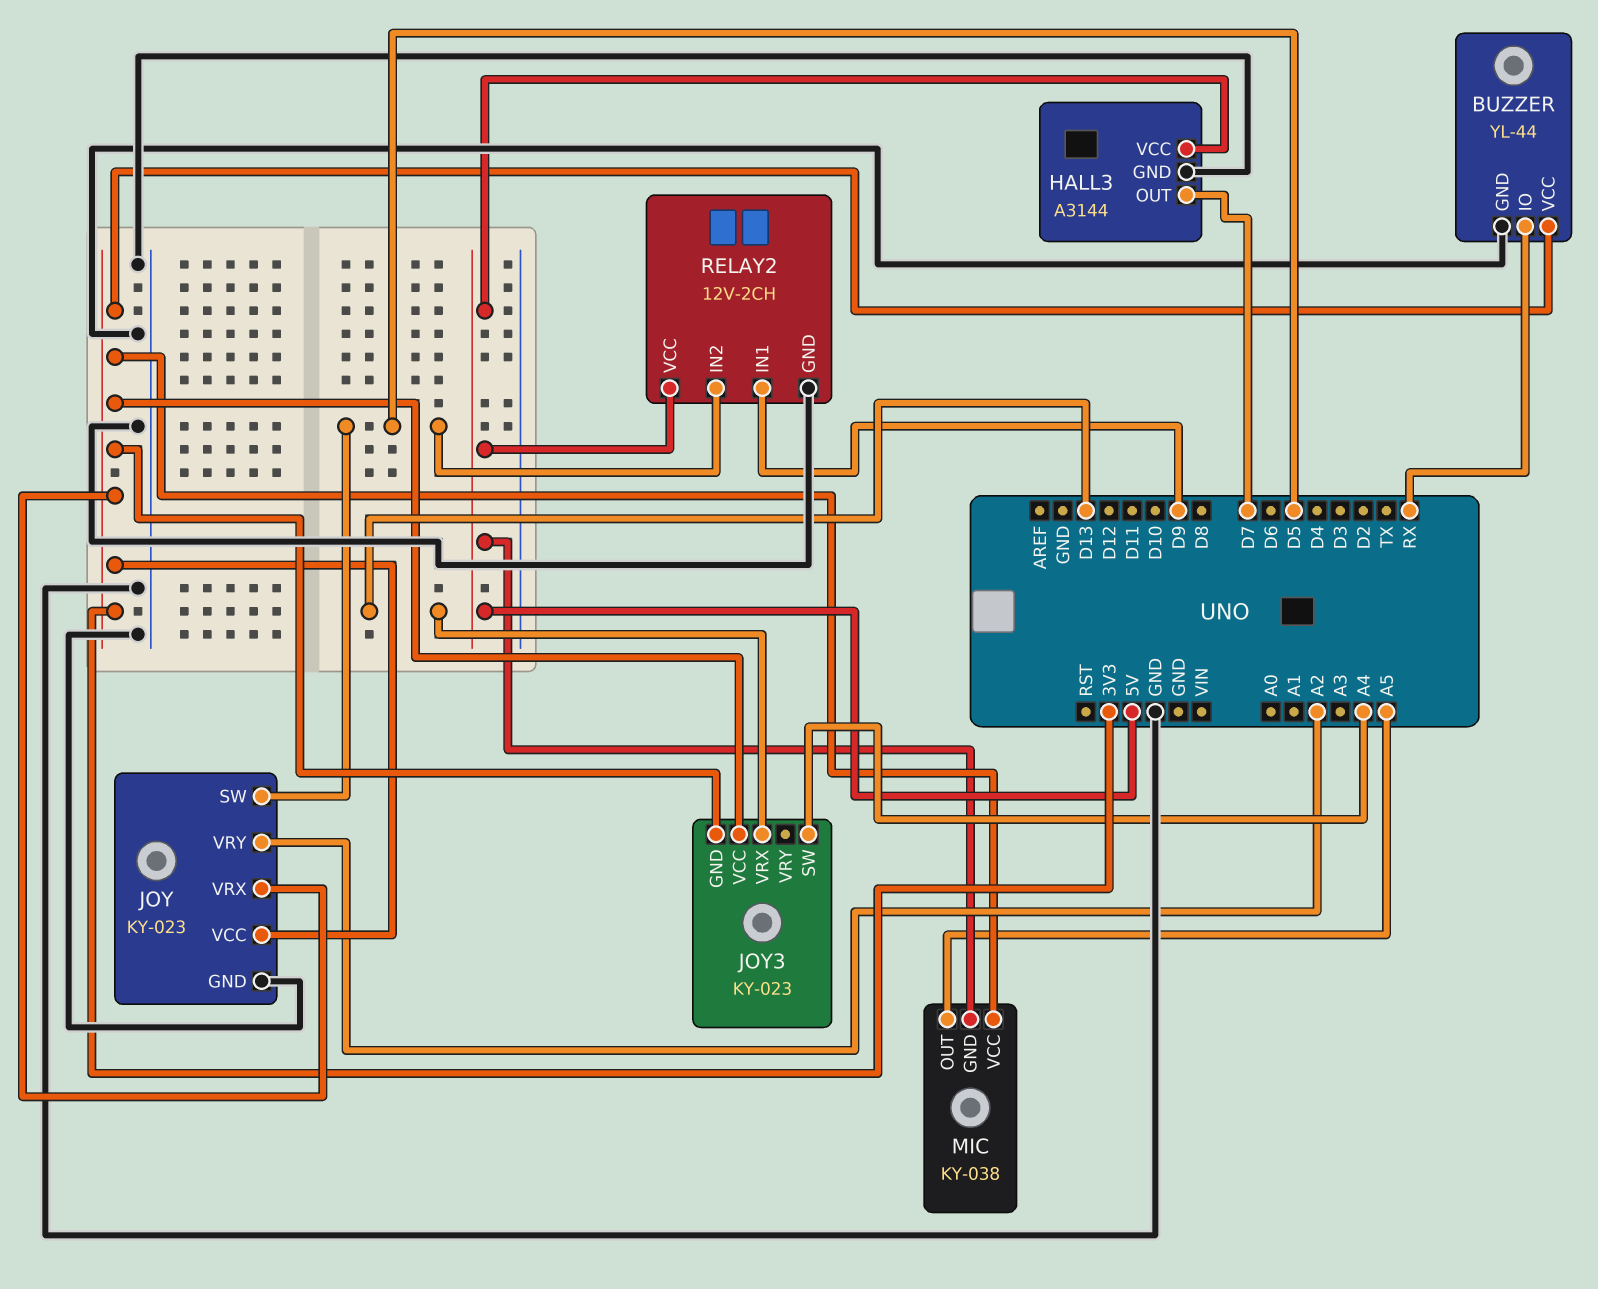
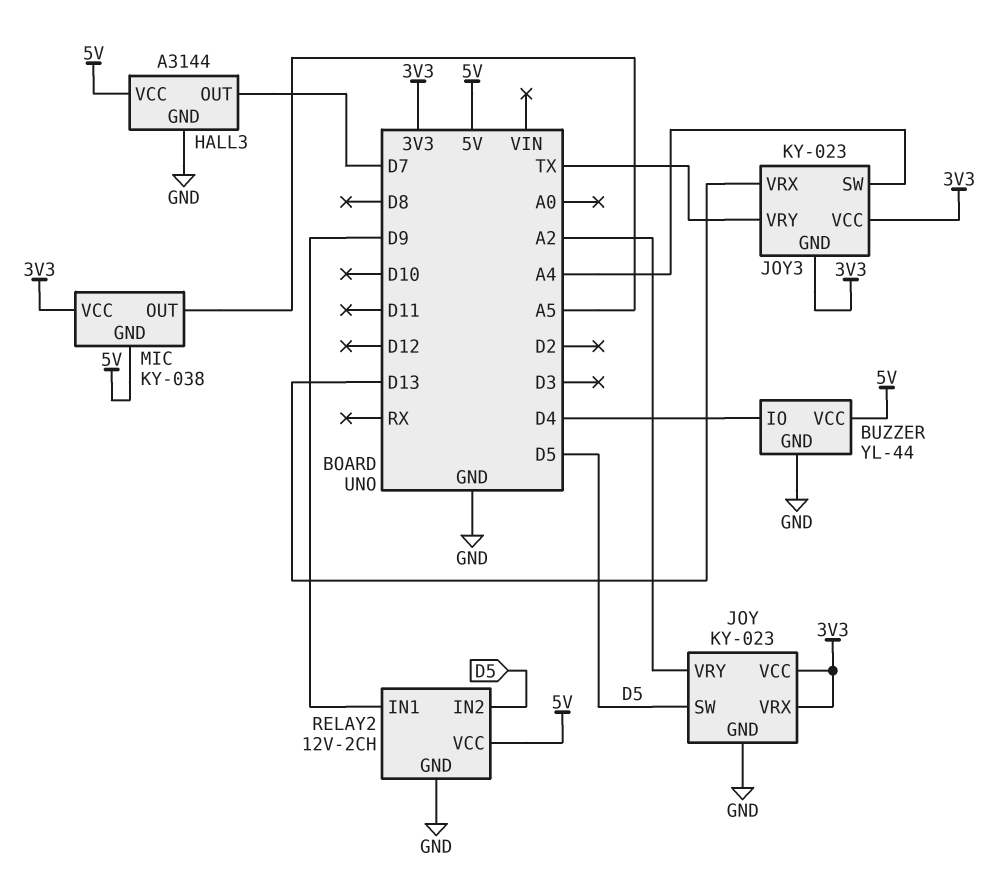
BUZZER pin IO: RX -> D4
BUZZER pin VCC: 3V3 -> 5V
JOY3 pin VRY: none -> TX

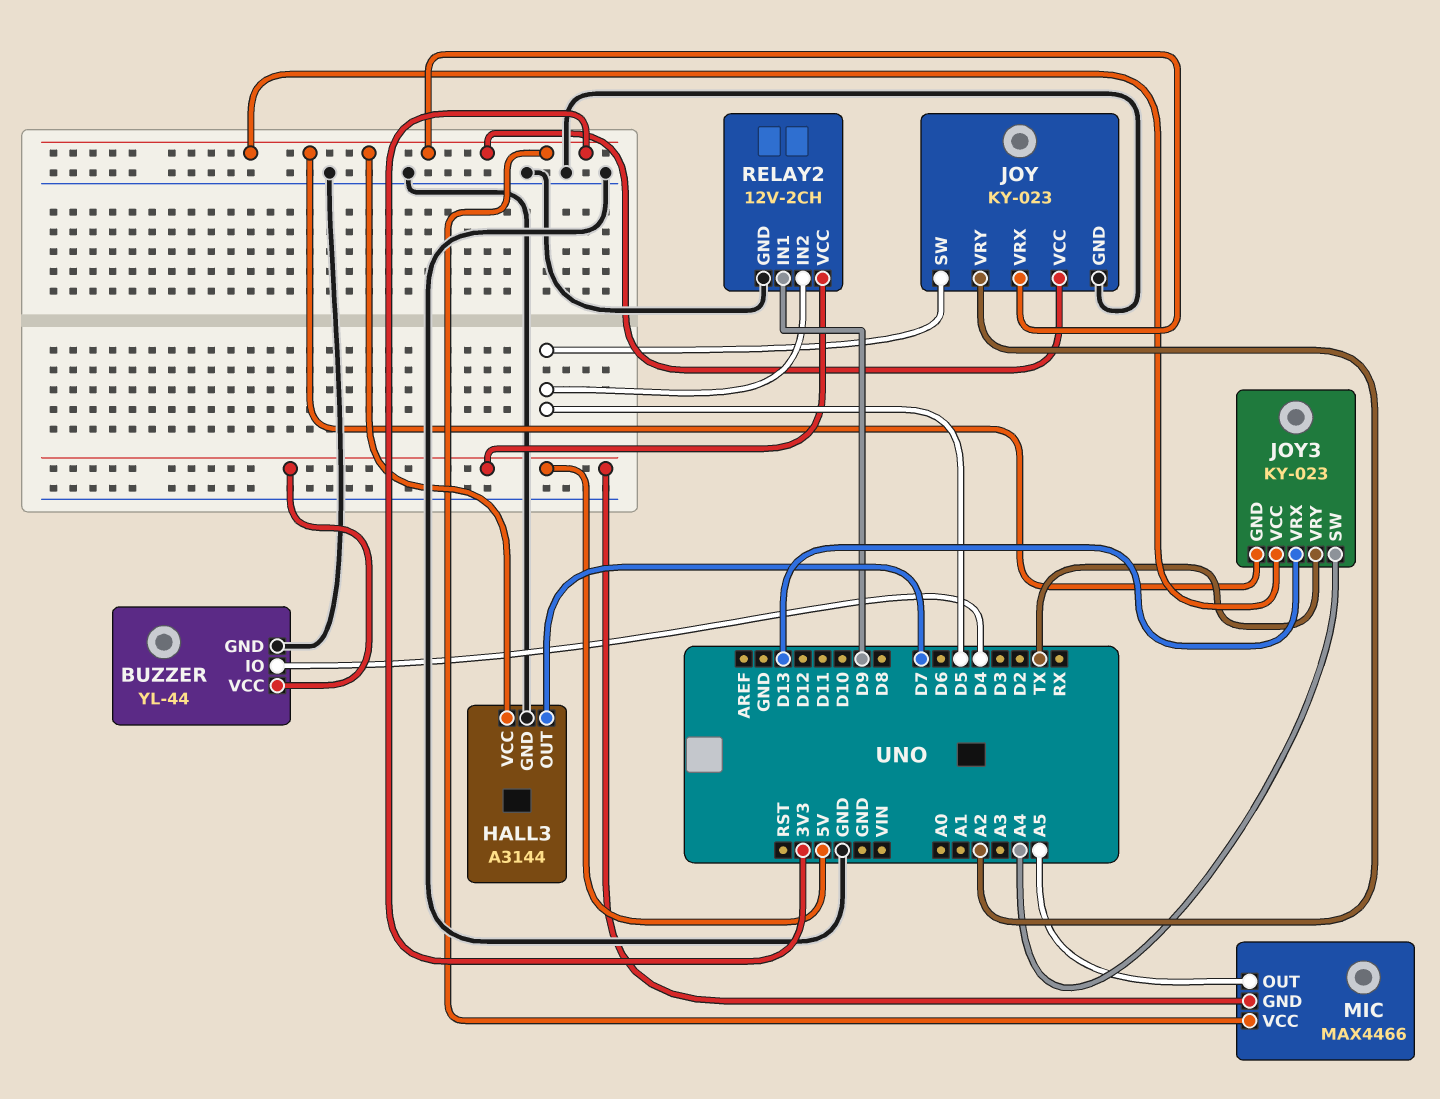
HALL3 pin VCC: 5V -> 3V3
MIC: KY-038 -> MAX4466

